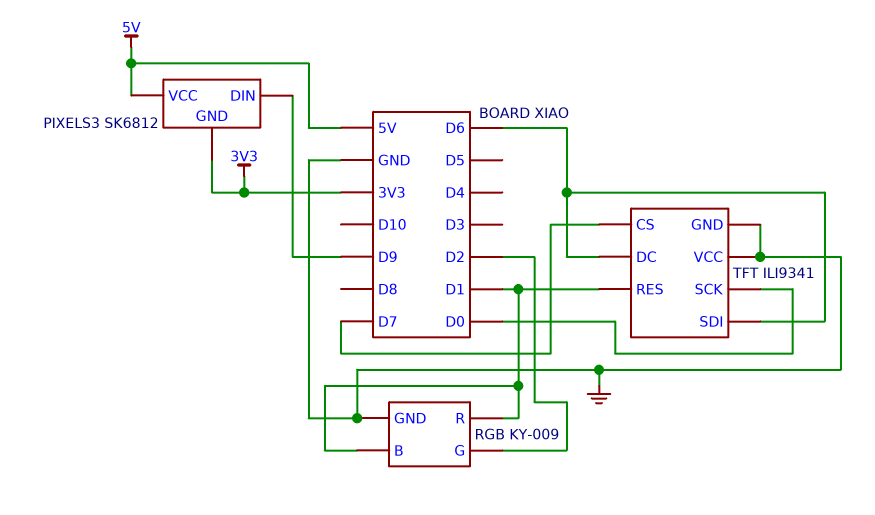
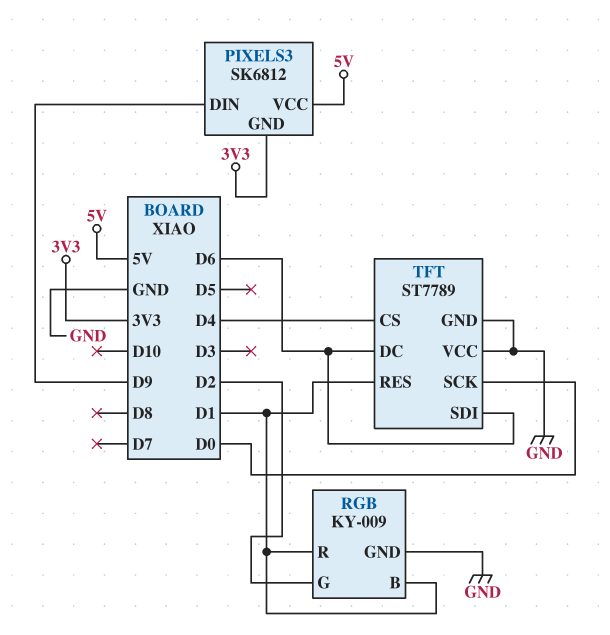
TFT: ILI9341 -> ST7789
TFT pin CS: D7 -> D4

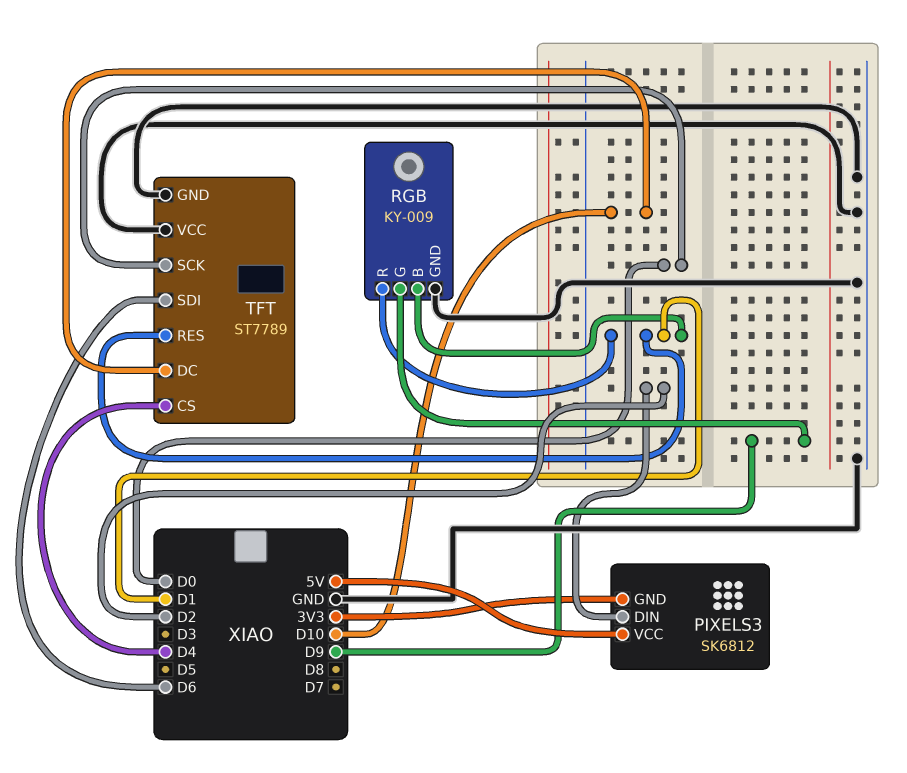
PIXELS3 pin DIN: D9 -> D2
RGB pin G: D2 -> D9
TFT pin DC: D6 -> D10

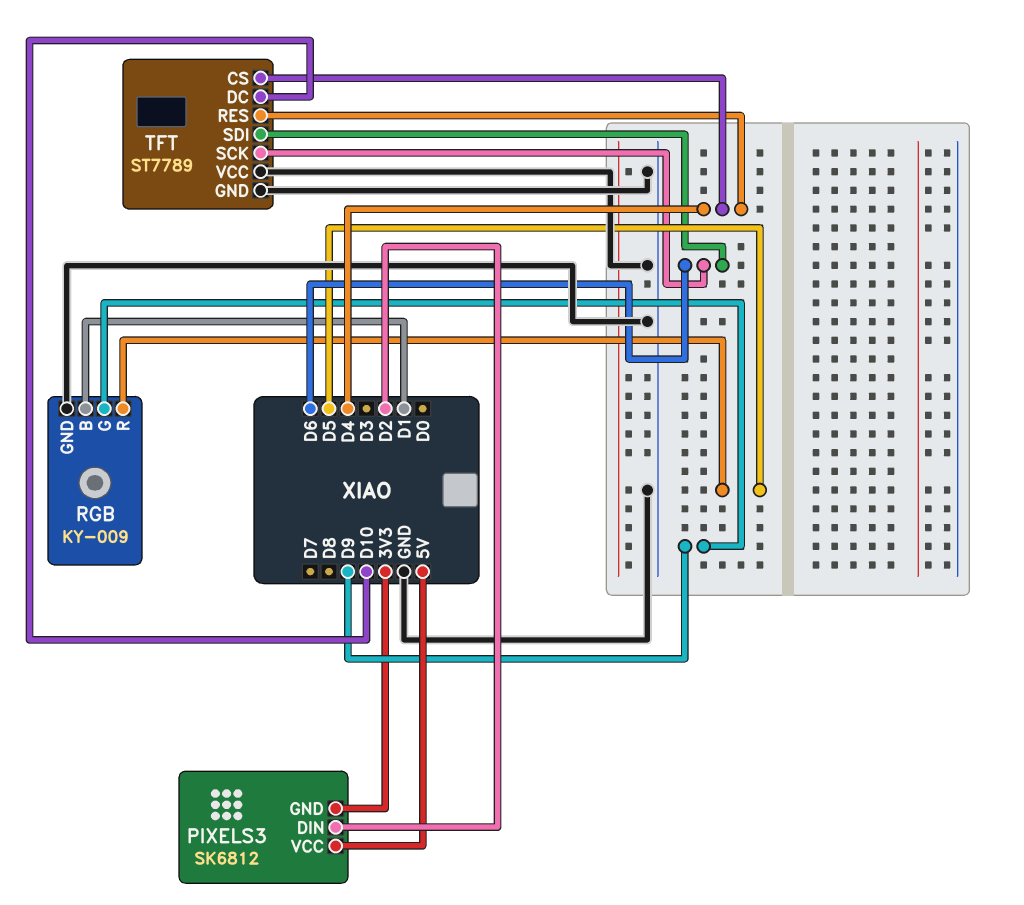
RGB pin R: D1 -> D5
TFT pin RES: D1 -> D4
TFT pin SCK: D0 -> D6

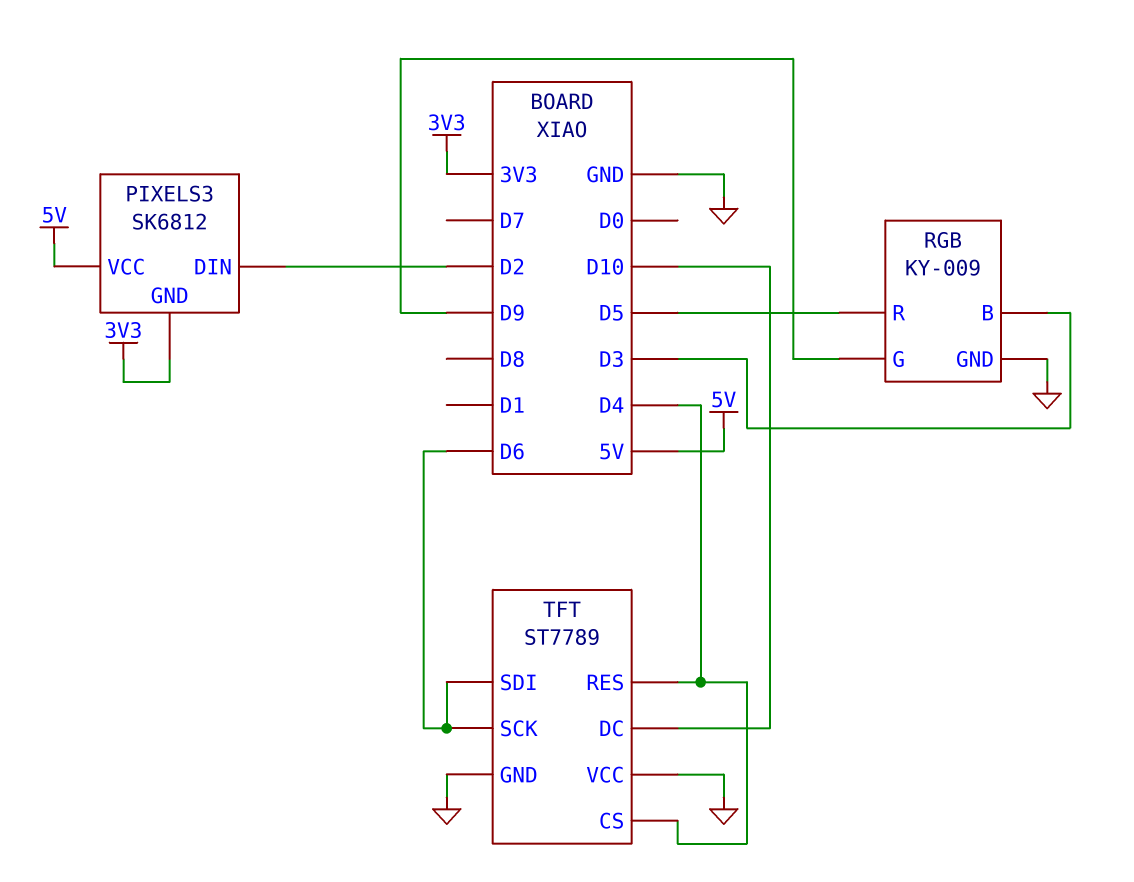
RGB pin B: D1 -> D3

